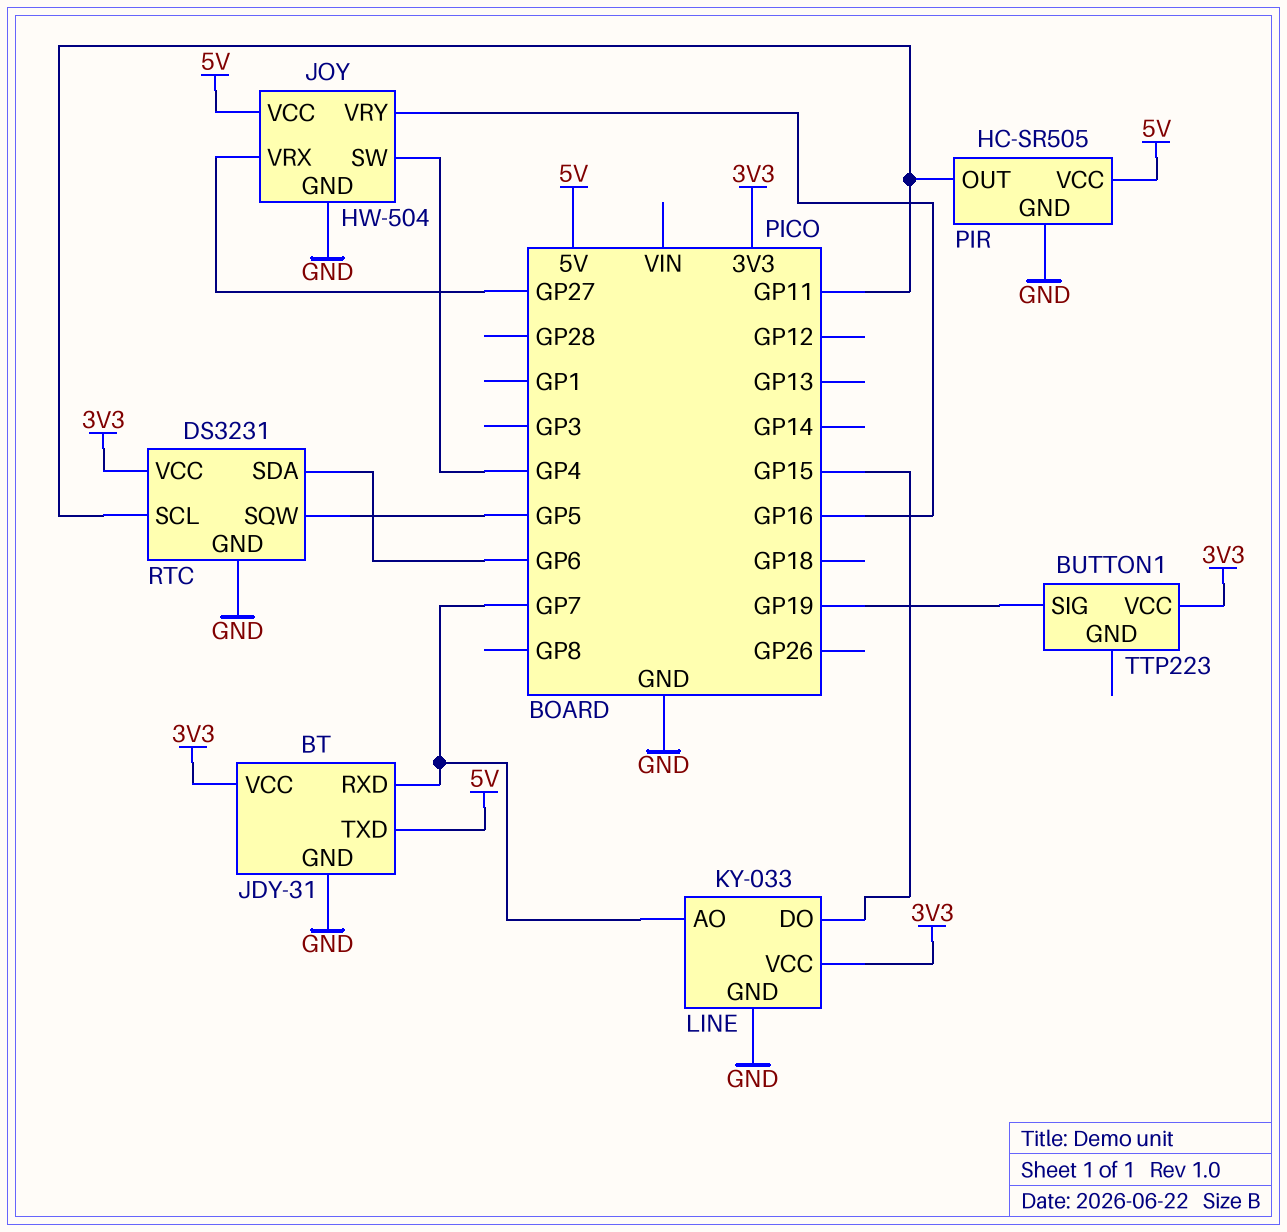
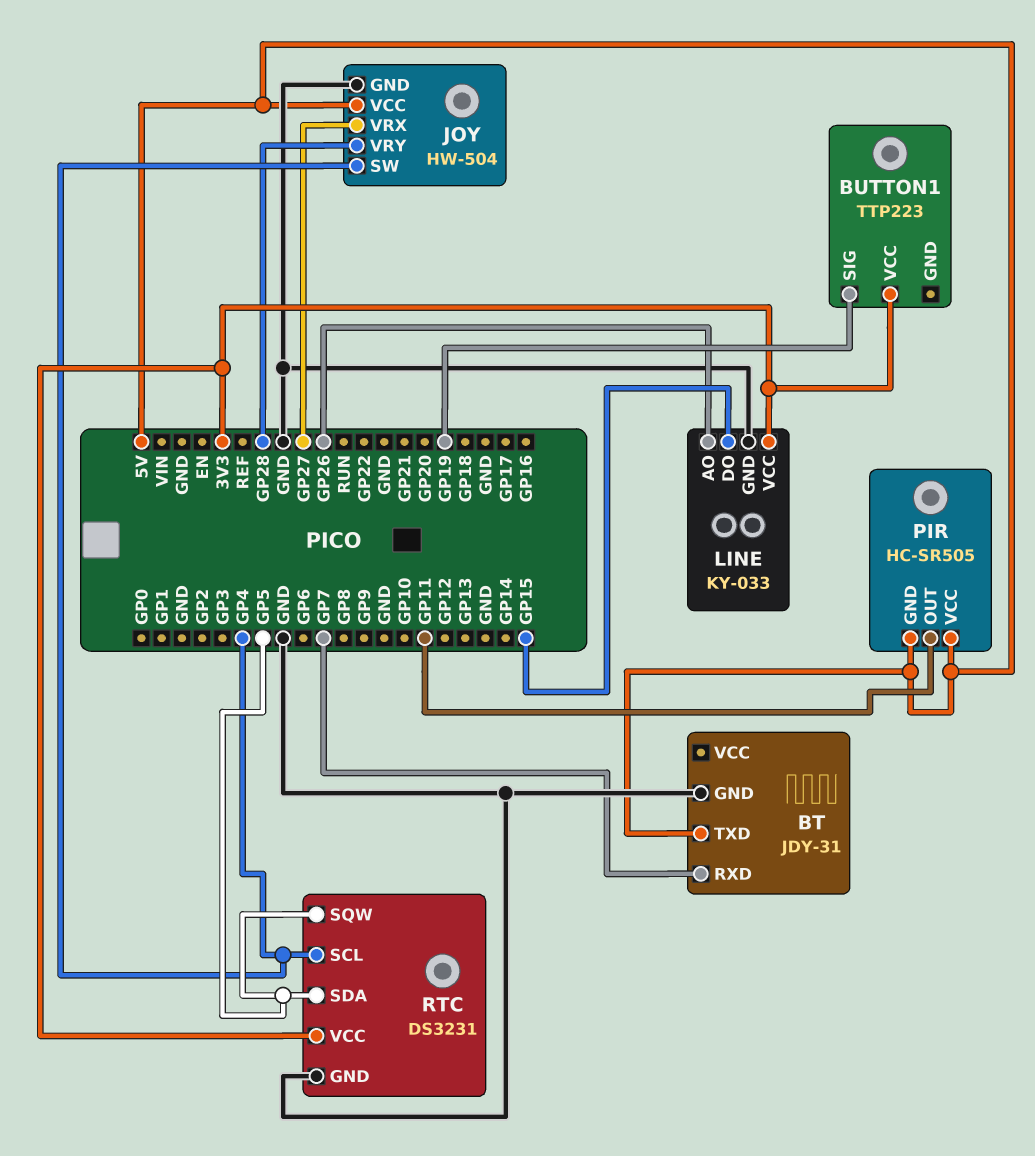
BT pin VCC: 3V3 -> none
JOY pin VRY: GP16 -> GP28
LINE pin AO: GP7 -> GP26
PIR pin GND: GND -> 5V
RTC pin SCL: GP11 -> GP4
RTC pin SDA: GP6 -> GP5

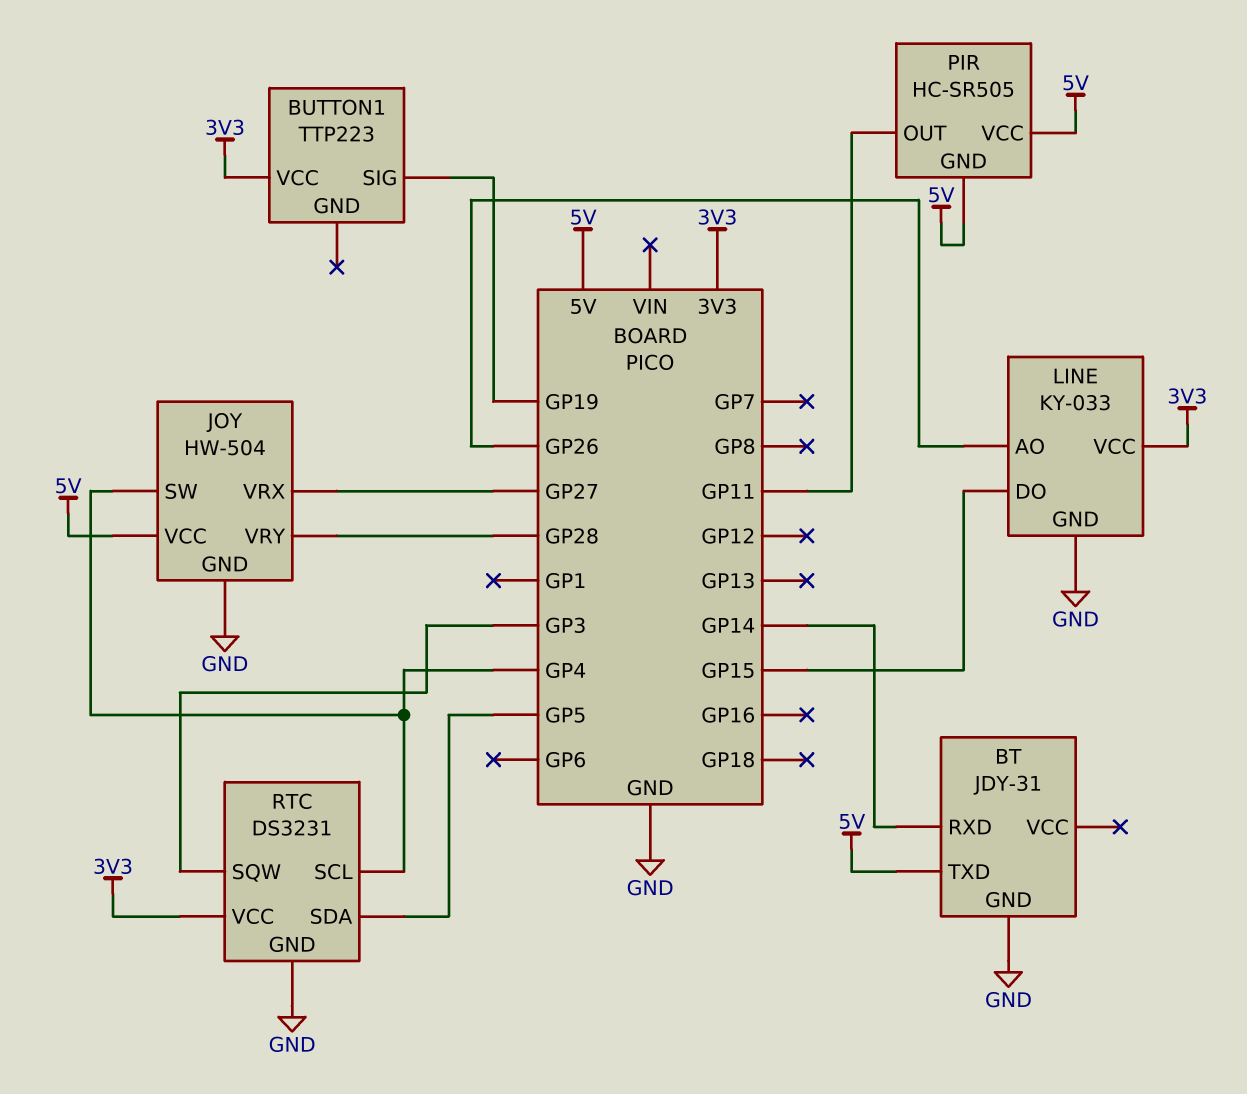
BT pin RXD: GP7 -> GP14
RTC pin SQW: GP5 -> GP3

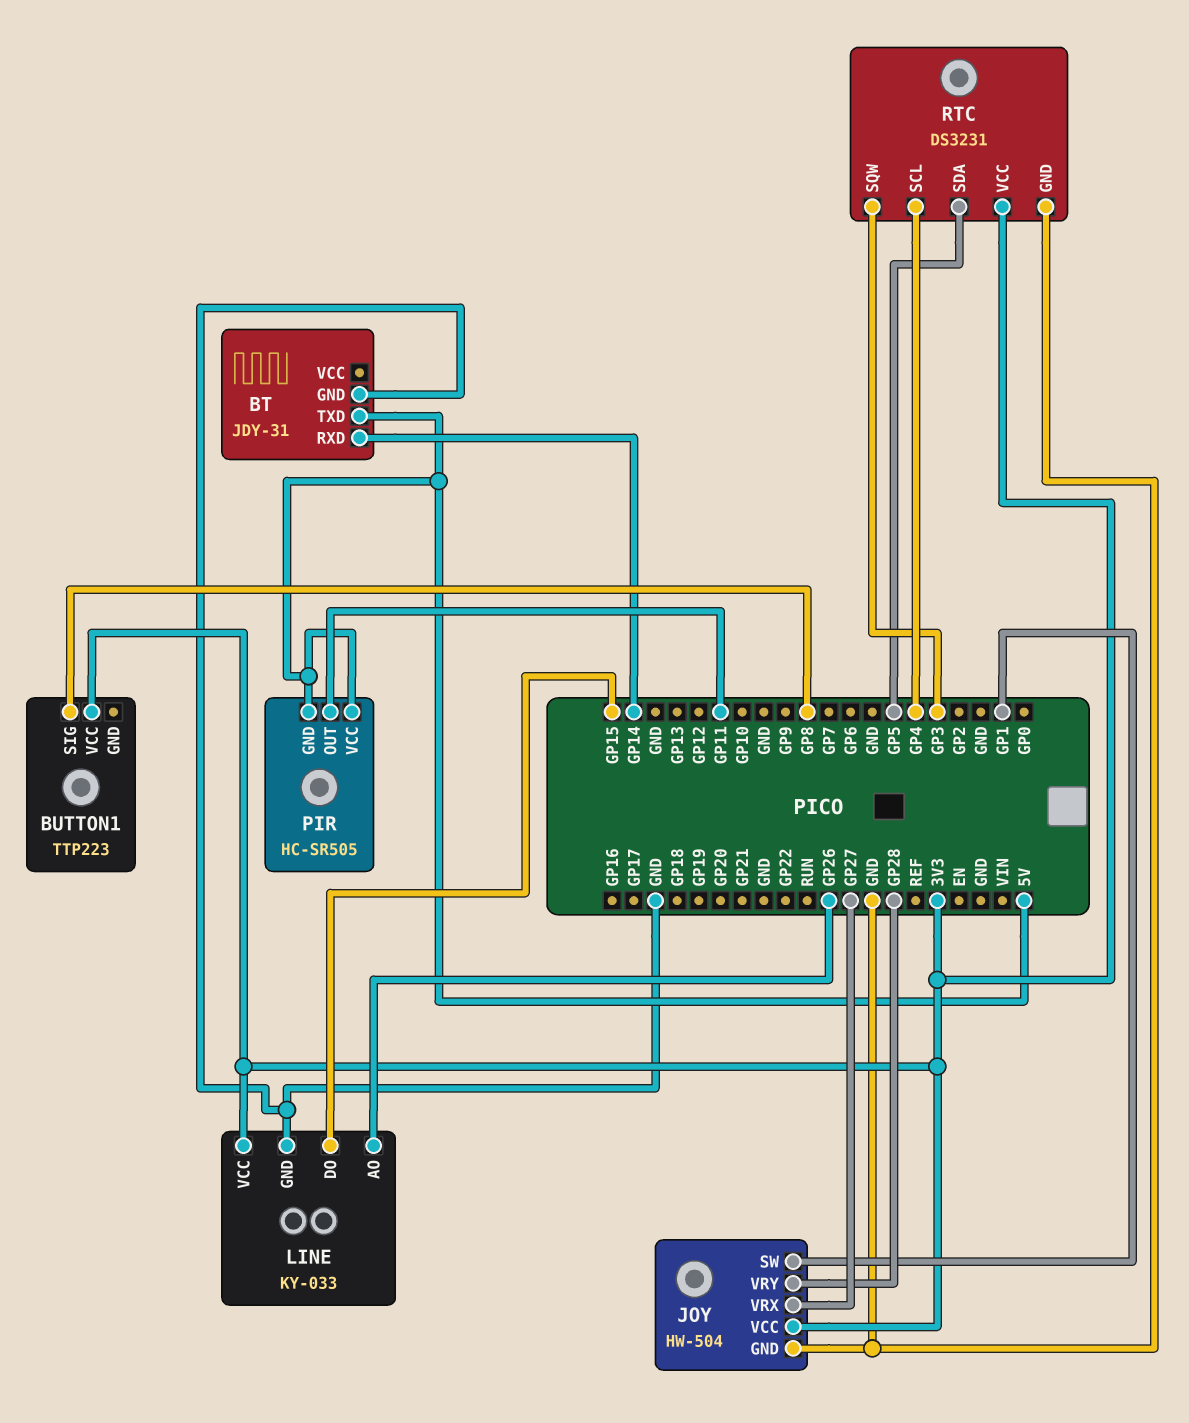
BUTTON1 pin SIG: GP19 -> GP8
JOY pin SW: GP4 -> GP1
JOY pin VCC: 5V -> 3V3

